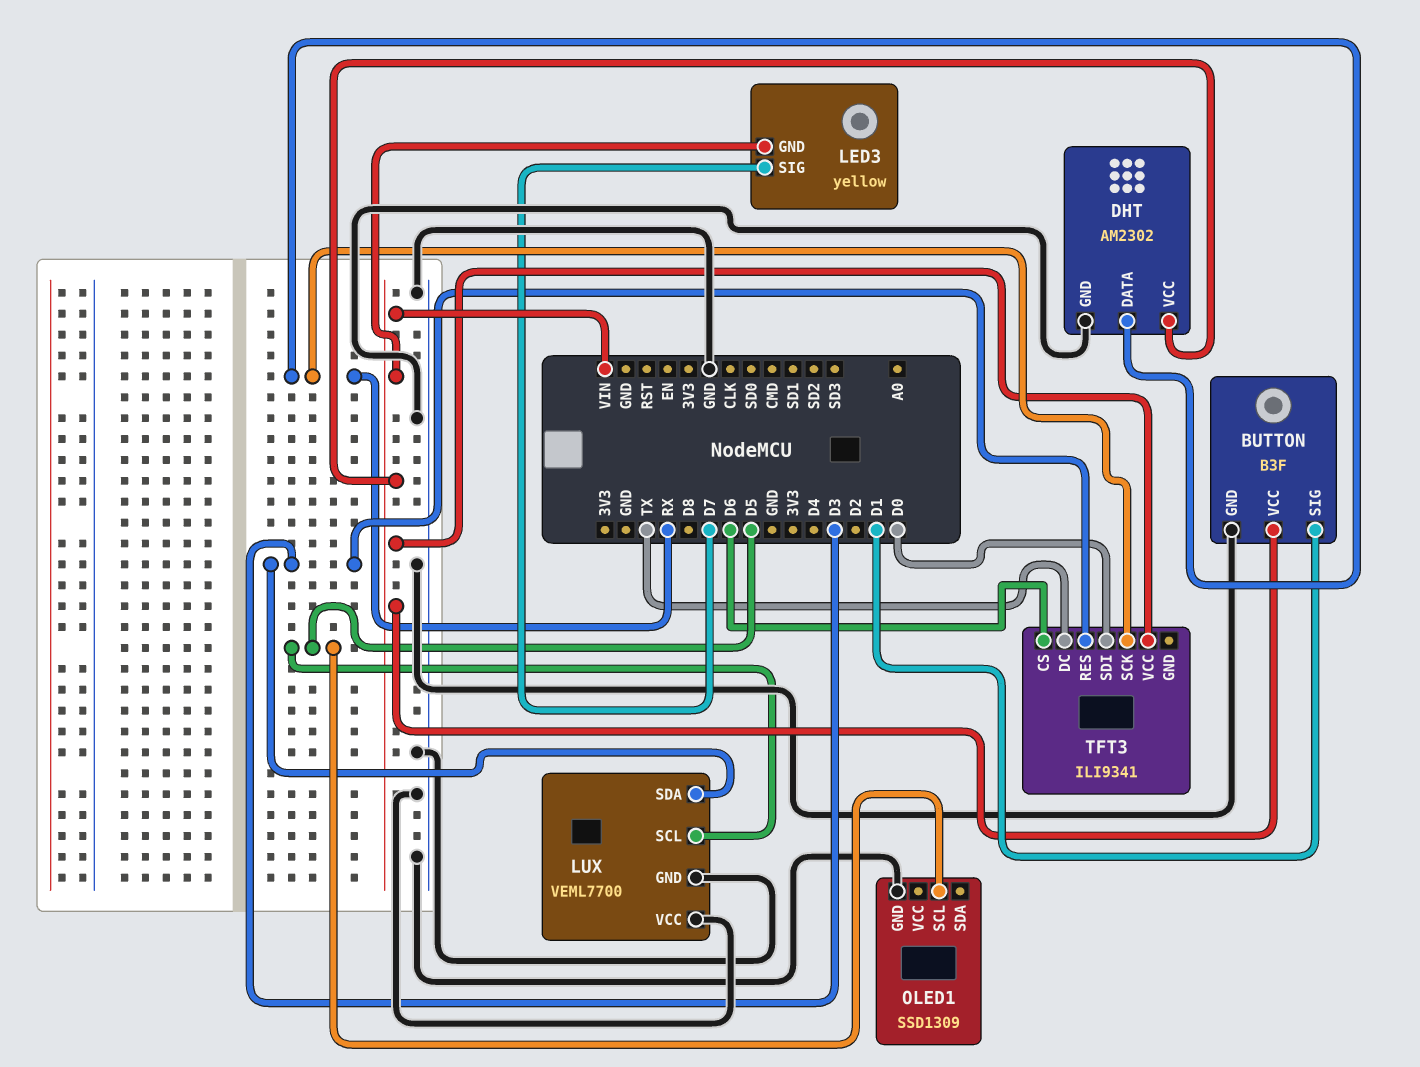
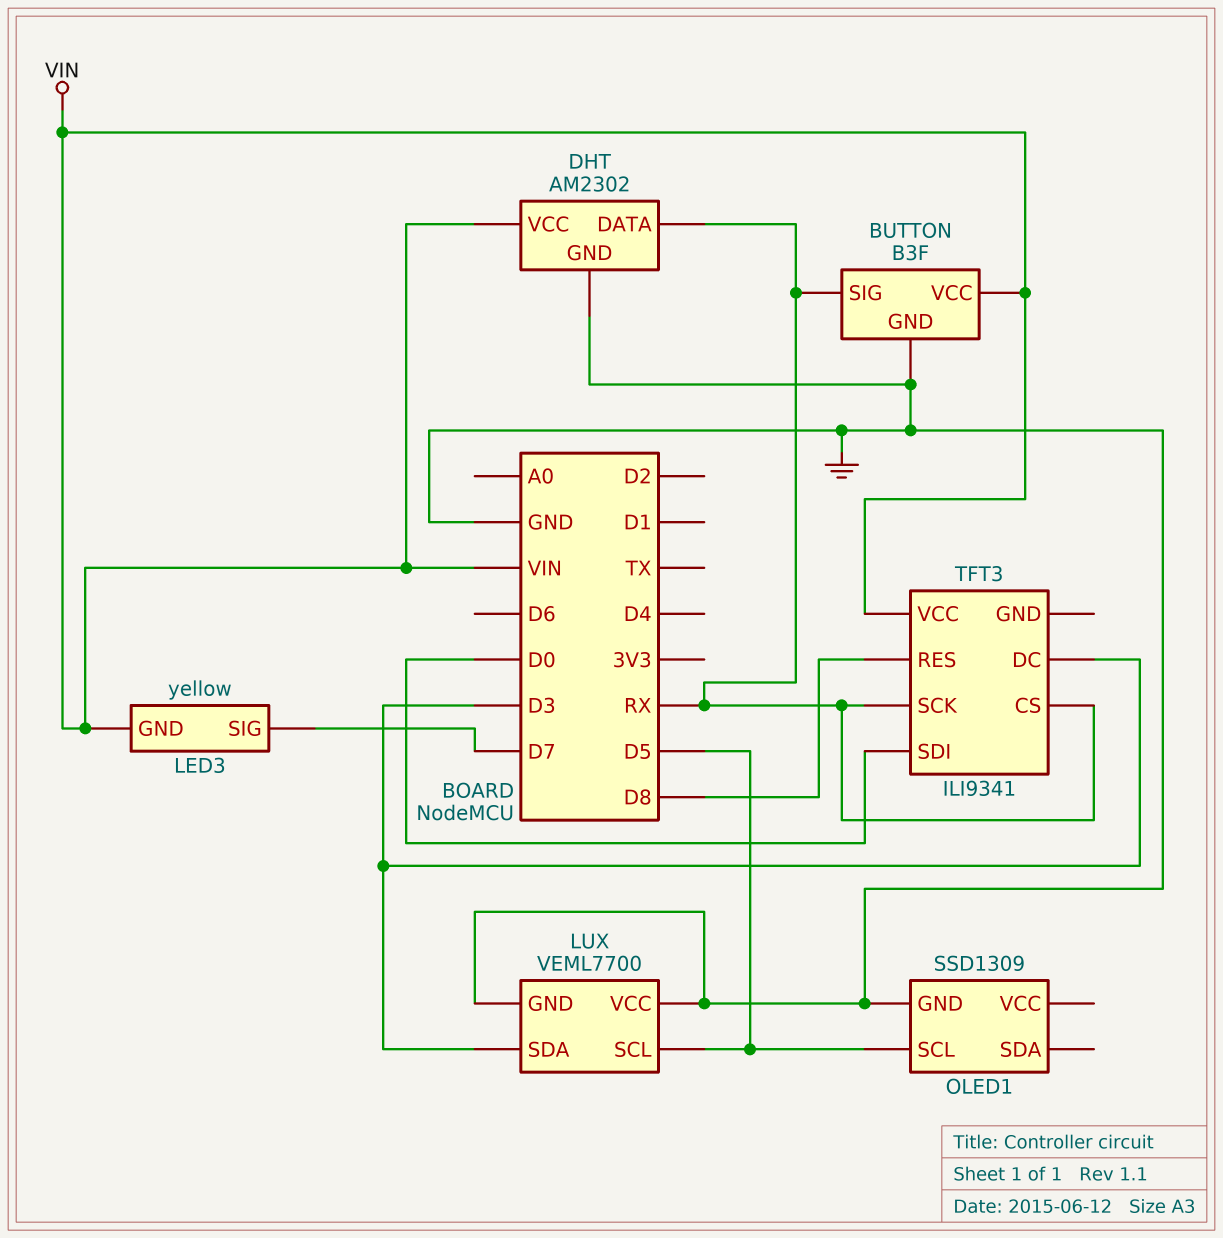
BUTTON pin SIG: D1 -> RX
TFT3 pin CS: D6 -> RX
TFT3 pin DC: TX -> D3
TFT3 pin RES: D3 -> D8

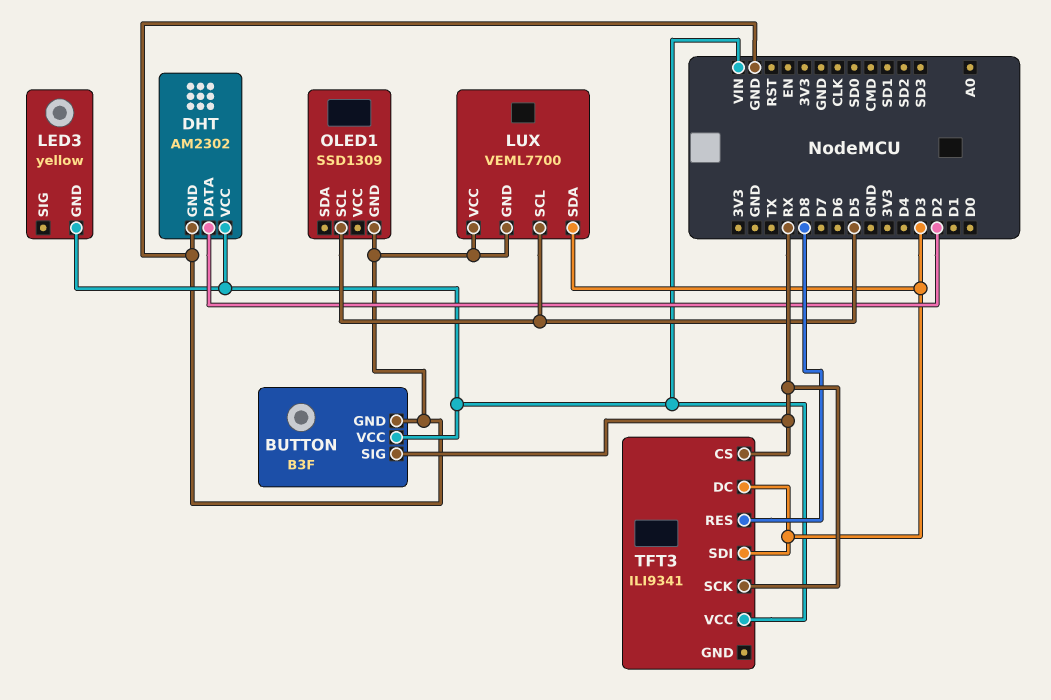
DHT pin DATA: RX -> D2
LED3 pin SIG: D7 -> none
TFT3 pin SDI: D0 -> D3

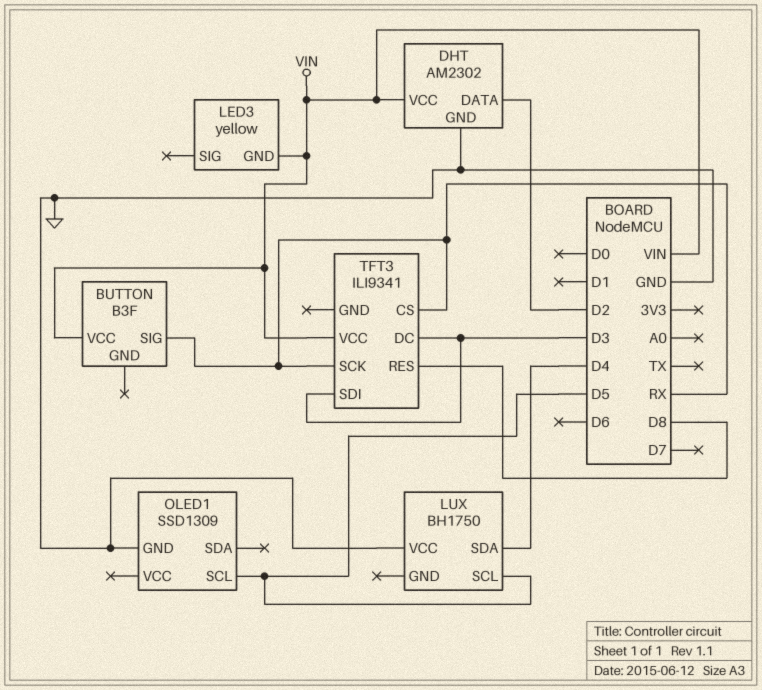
BUTTON pin GND: GND -> none
LUX: VEML7700 -> BH1750
LUX pin GND: GND -> none
LUX pin SDA: D3 -> D4

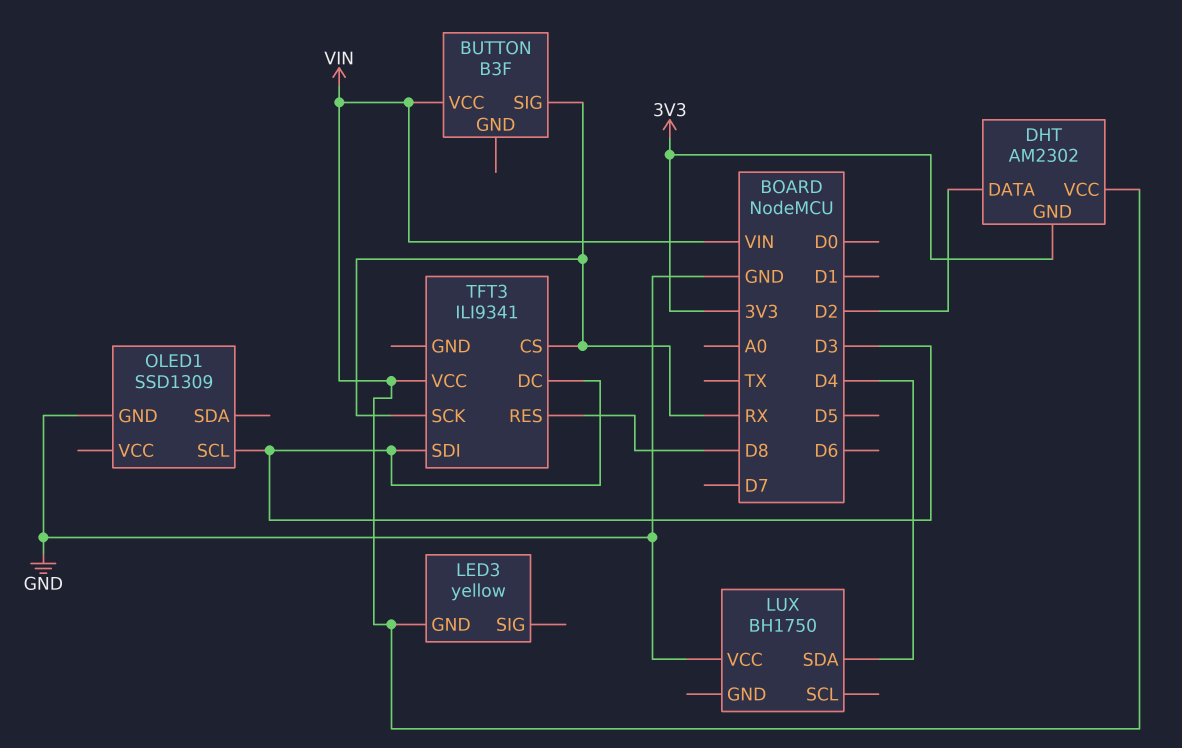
DHT pin GND: GND -> 3V3
LUX pin SCL: D5 -> none
OLED1 pin SCL: D5 -> D3

